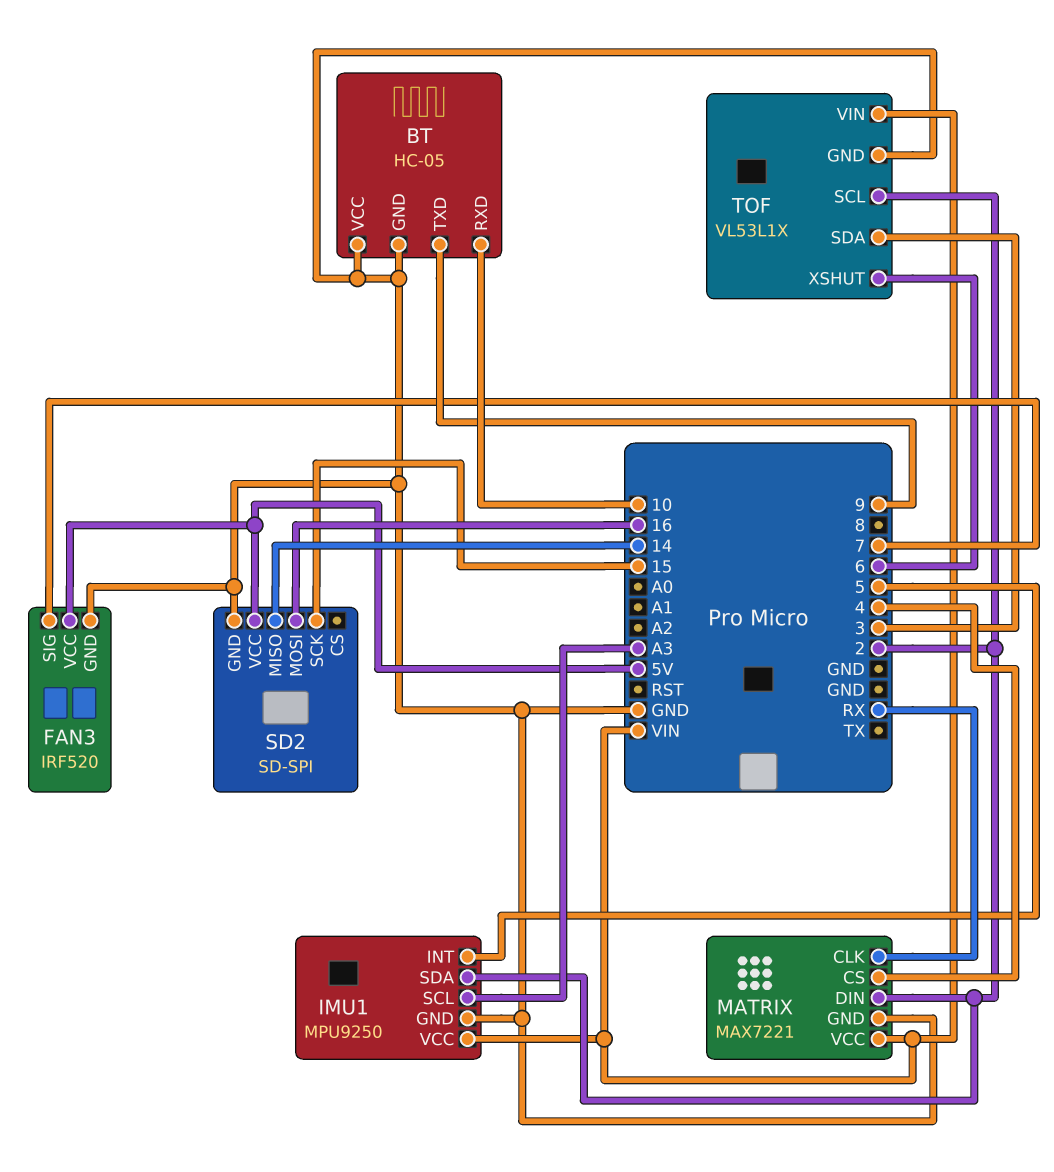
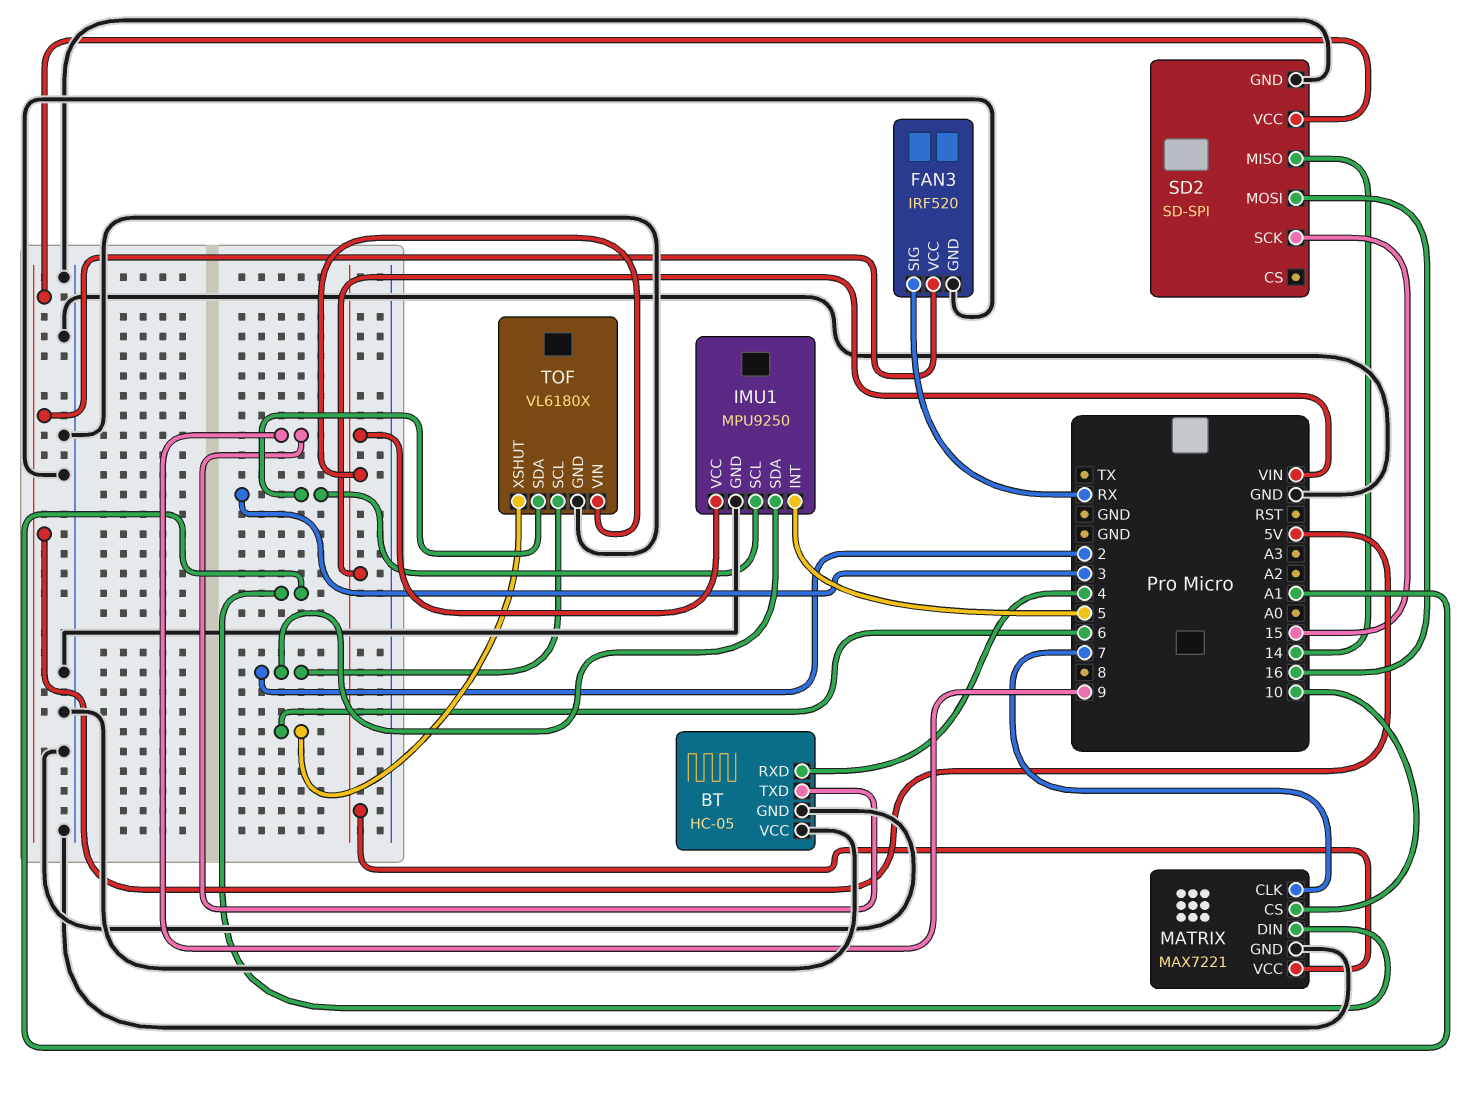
BT pin RXD: 10 -> 4
FAN3 pin SIG: 7 -> RX
IMU1 pin SCL: A3 -> 3
MATRIX pin CLK: RX -> 7
MATRIX pin CS: 4 -> 10
MATRIX pin DIN: 2 -> A1
TOF: VL53L1X -> VL6180X

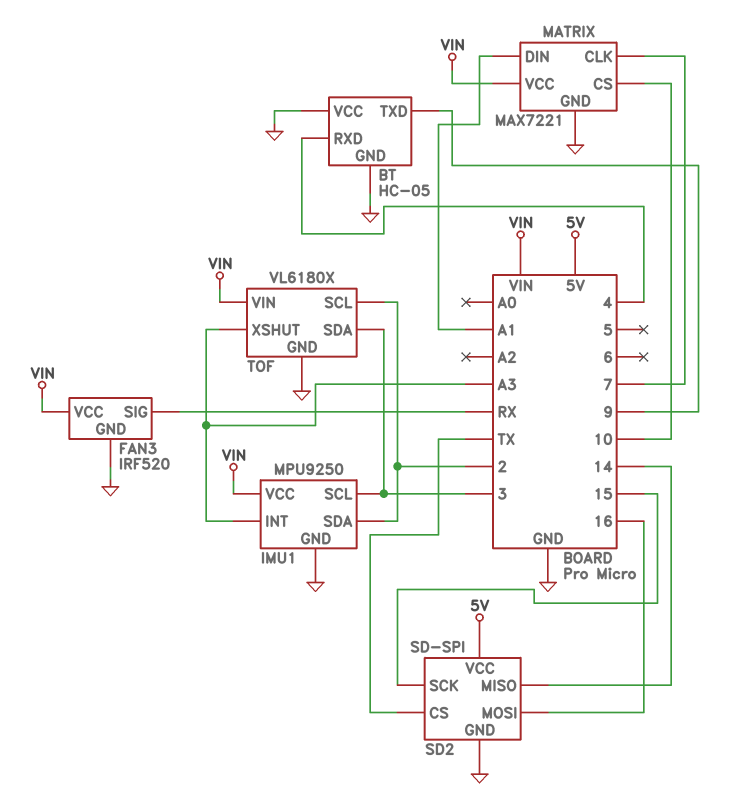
FAN3 pin VCC: 5V -> VIN
IMU1 pin INT: 5 -> A3
SD2 pin CS: none -> TX
TOF pin XSHUT: 6 -> A3

